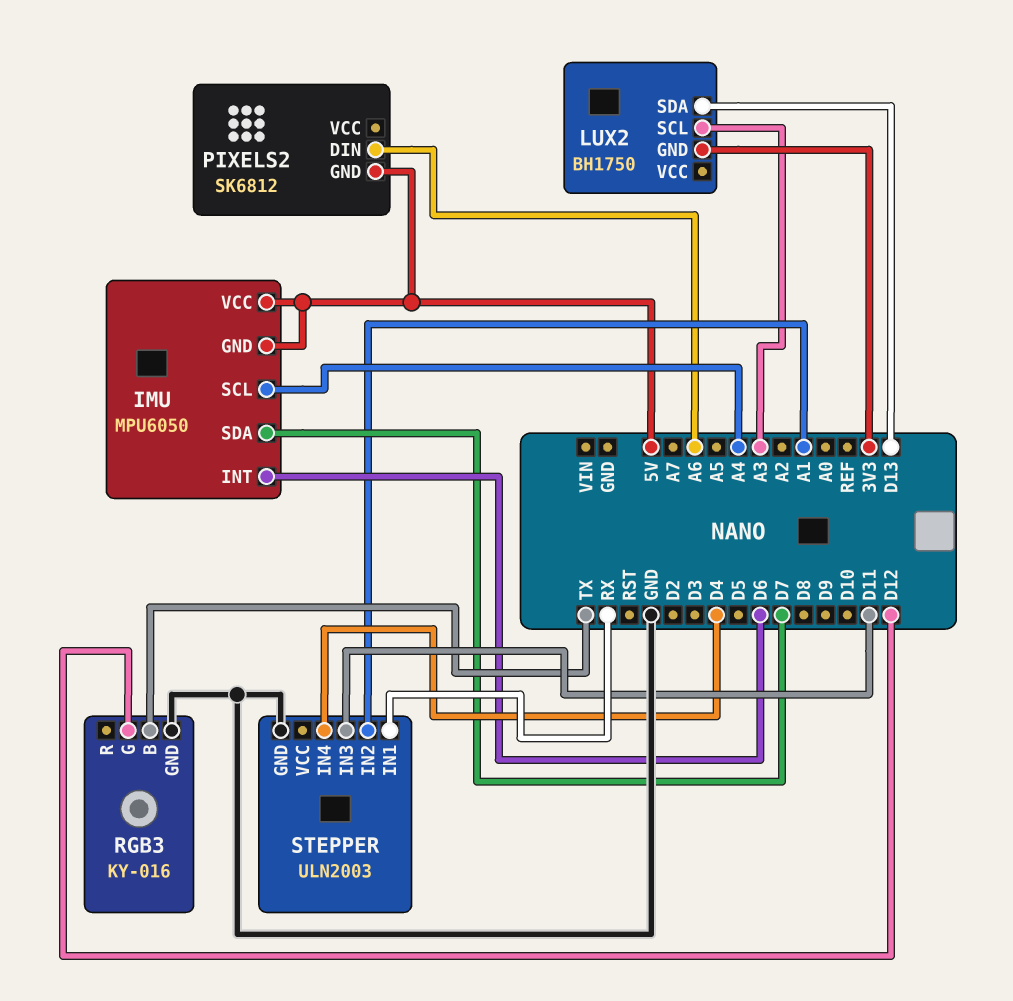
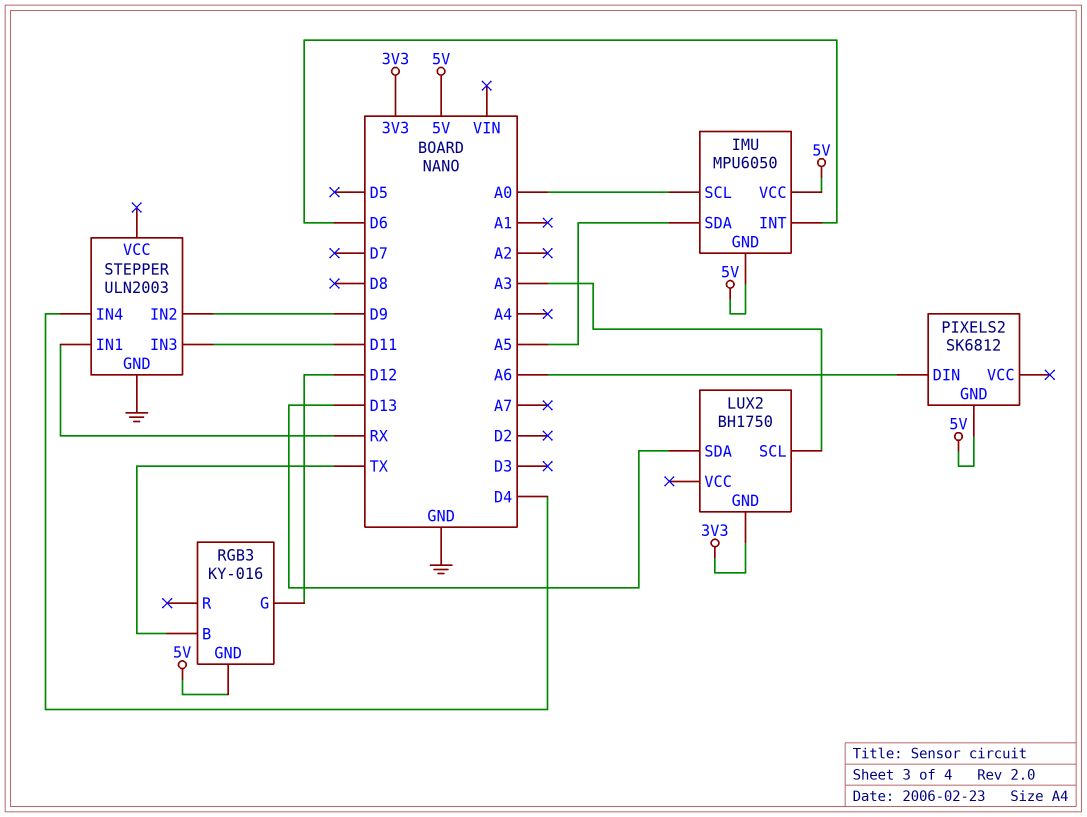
IMU pin SCL: A4 -> A0
IMU pin SDA: D7 -> A5
RGB3 pin GND: GND -> 5V
STEPPER pin IN2: A1 -> D9

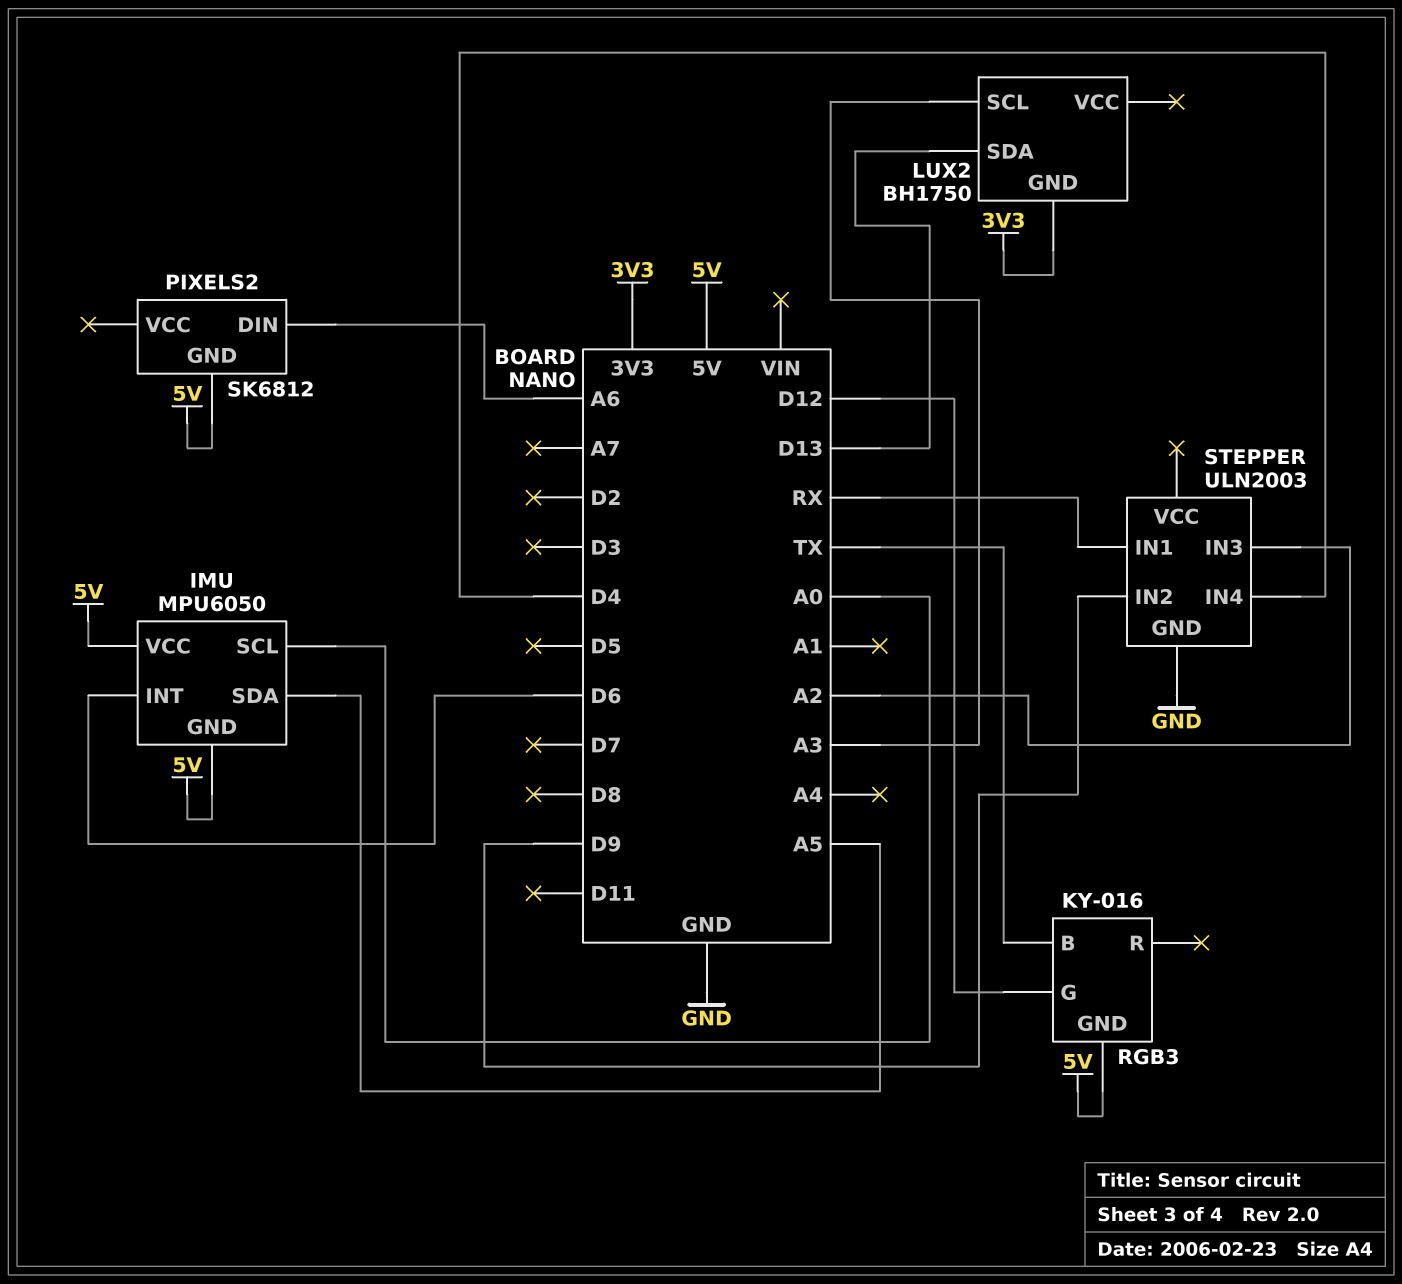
STEPPER pin IN3: D11 -> A2

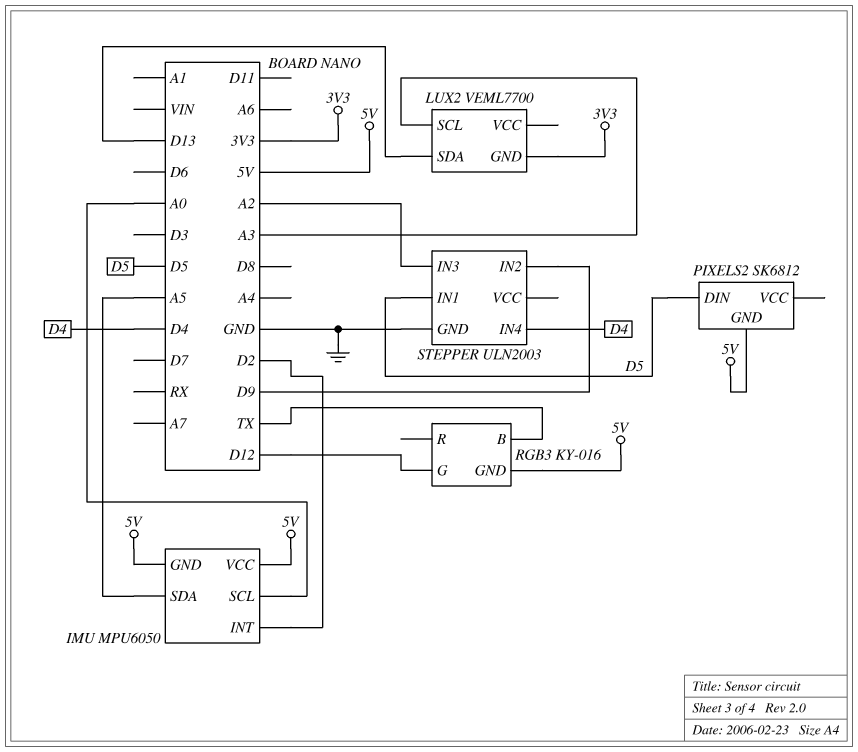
IMU pin INT: D6 -> D2
LUX2: BH1750 -> VEML7700
PIXELS2 pin DIN: A6 -> D5
STEPPER pin IN1: RX -> D5

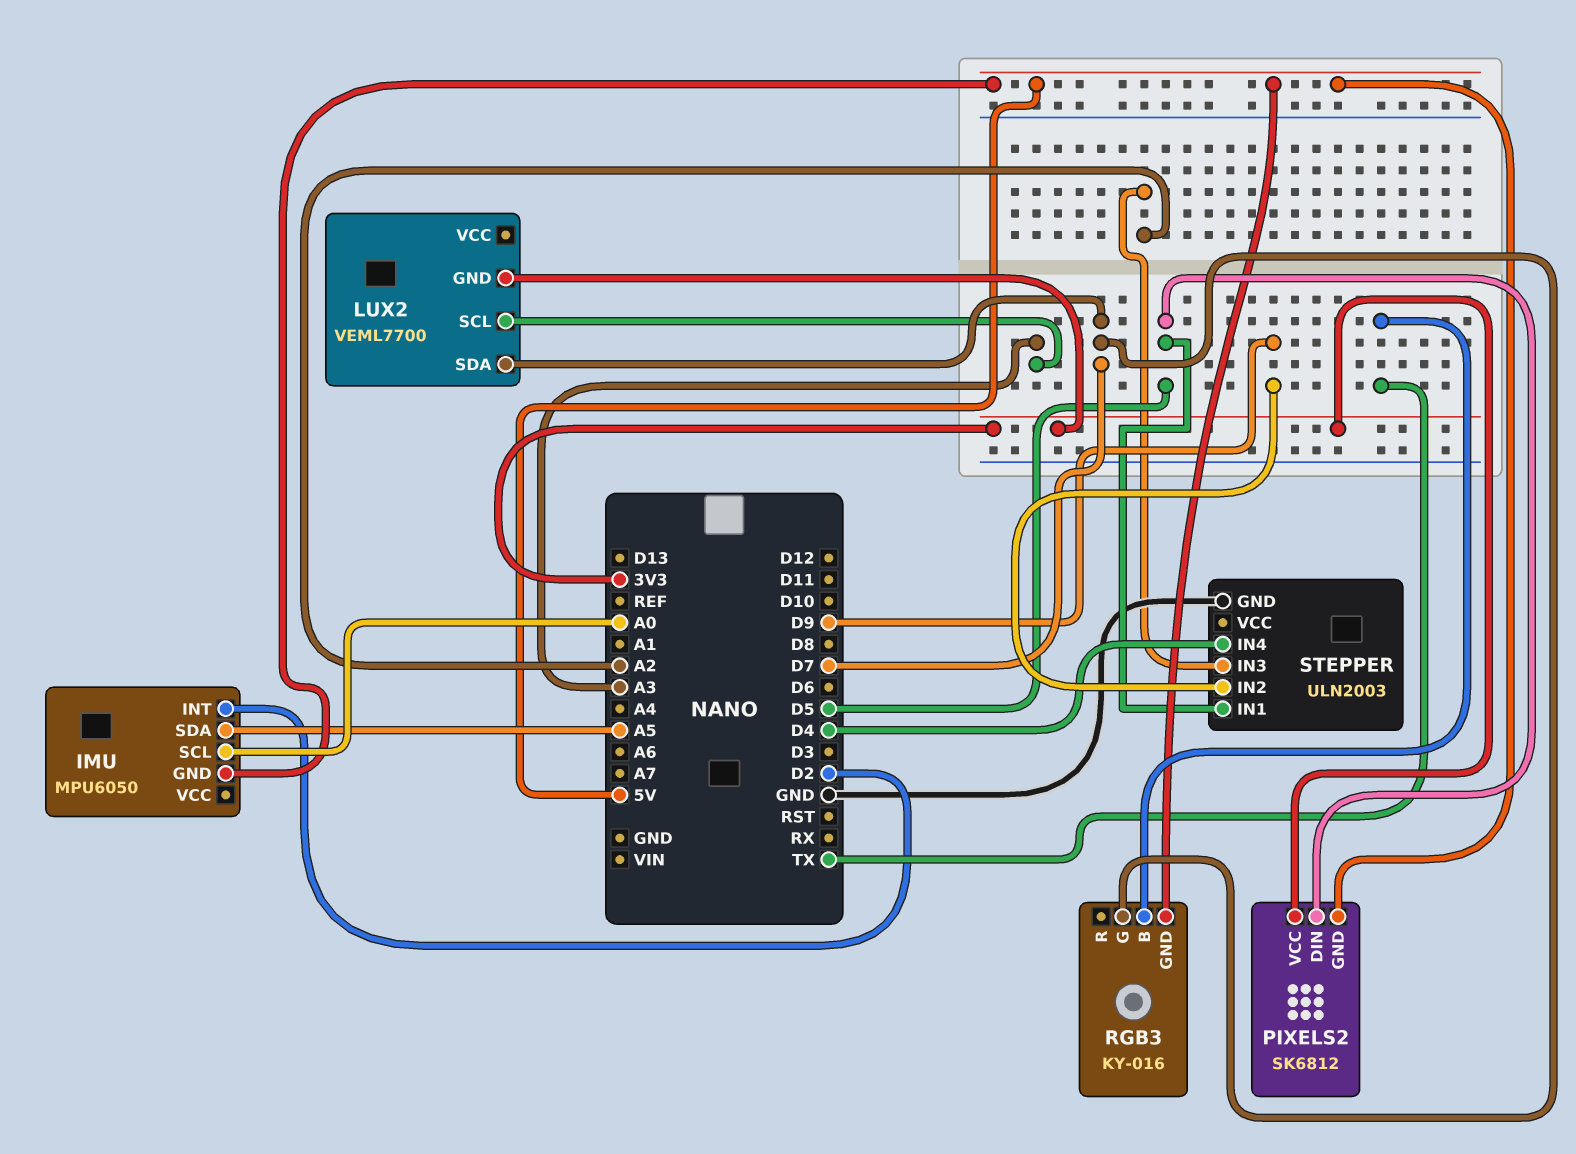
IMU pin VCC: 5V -> none
LUX2 pin SDA: D13 -> D7
PIXELS2 pin VCC: none -> 3V3
RGB3 pin G: D12 -> D7

